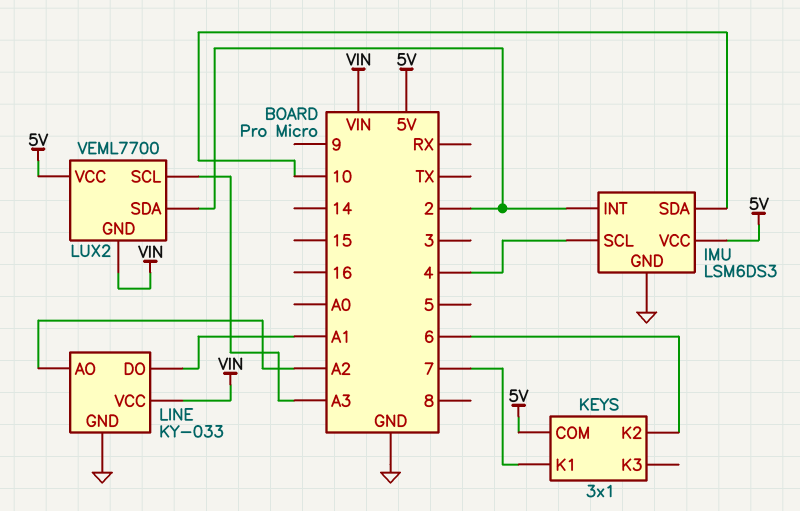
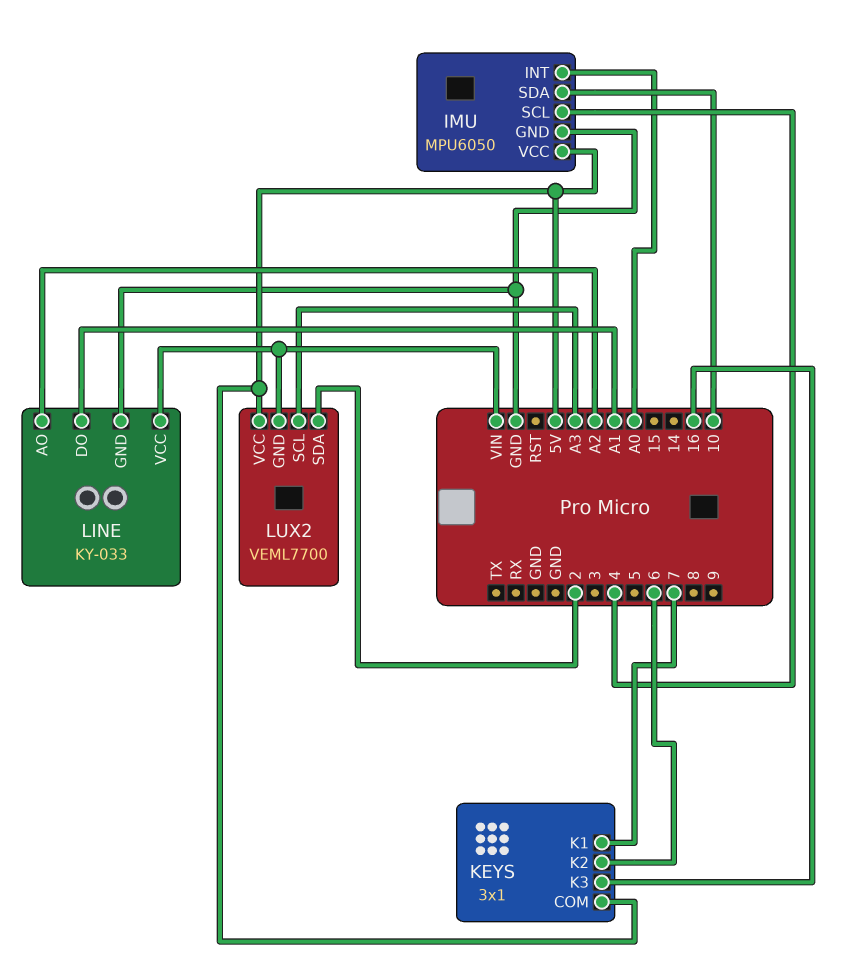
IMU: LSM6DS3 -> MPU6050
IMU pin INT: 2 -> A0
KEYS pin K3: none -> 16

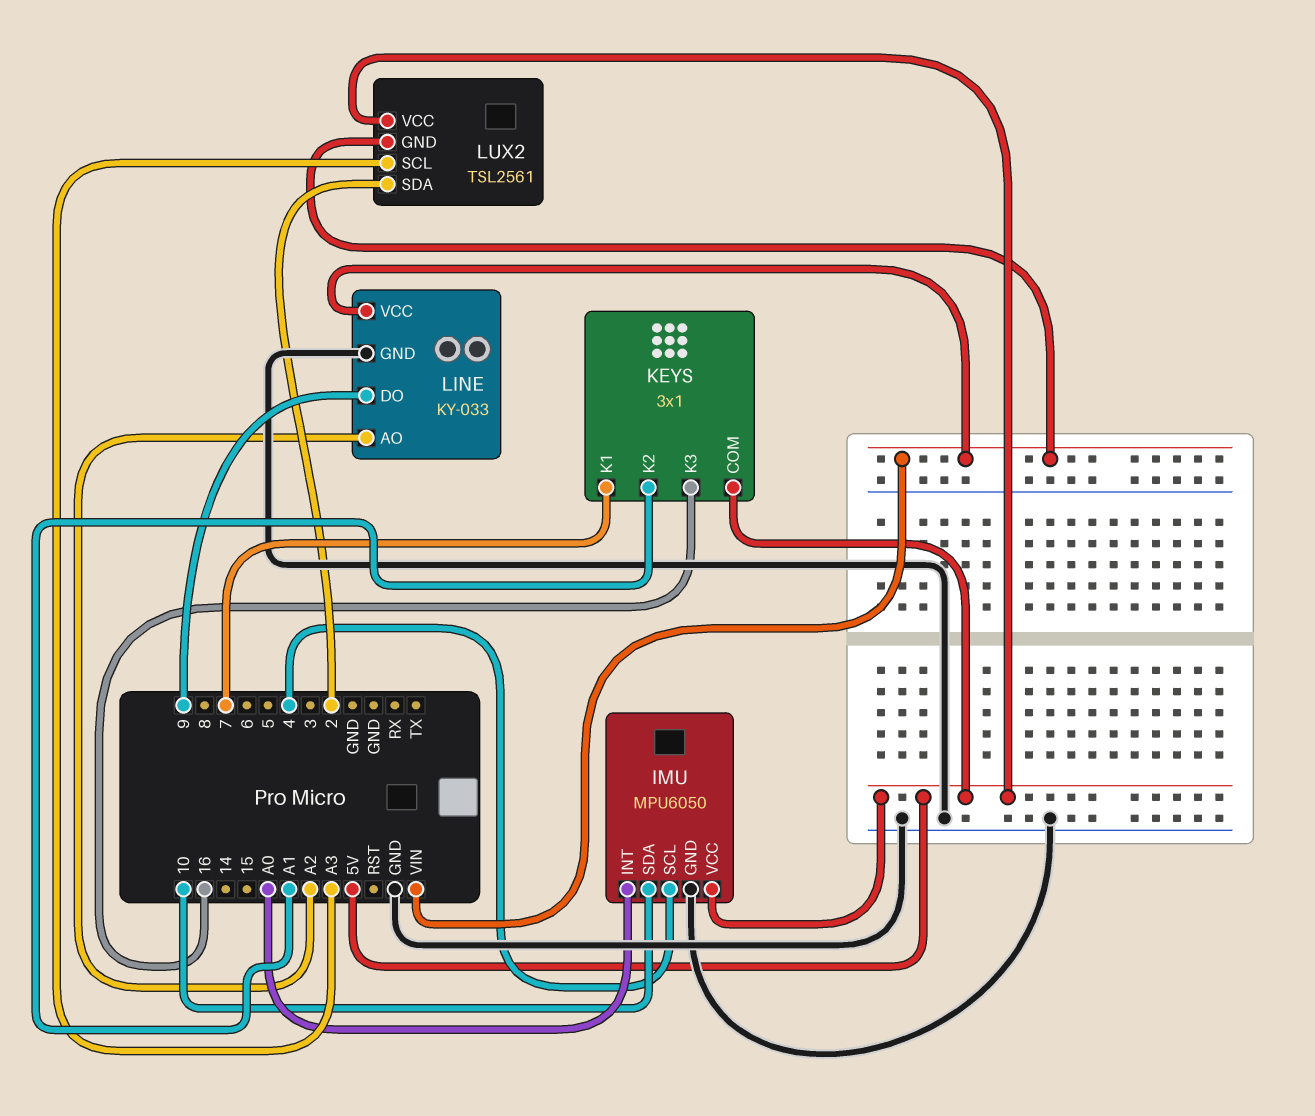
KEYS pin K2: 6 -> A1
LINE pin DO: A1 -> 9
LUX2: VEML7700 -> TSL2561

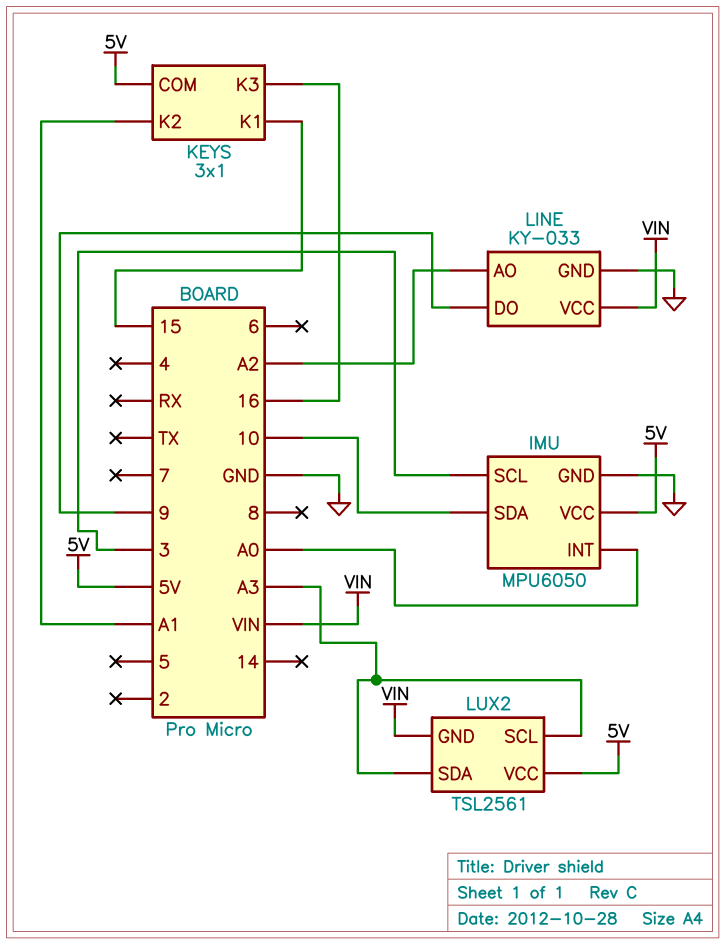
IMU pin SCL: 4 -> 3
KEYS pin K1: 7 -> 15
LUX2 pin SDA: 2 -> A3

